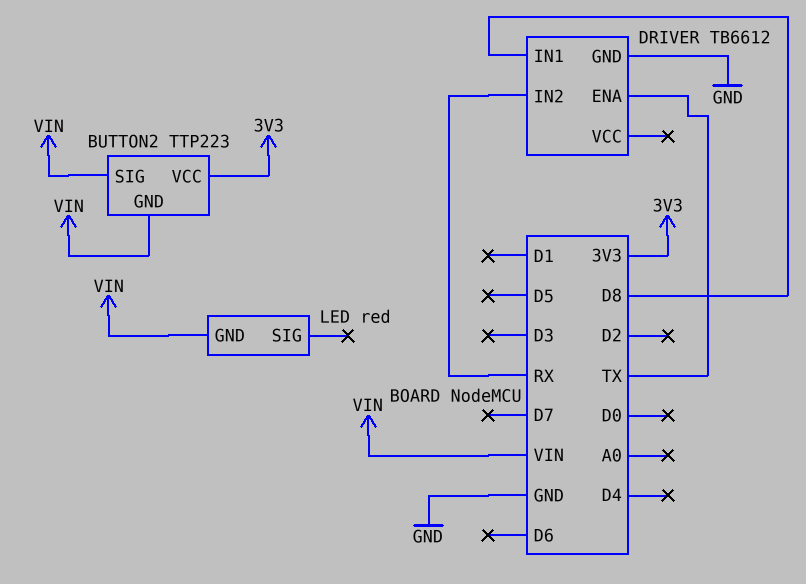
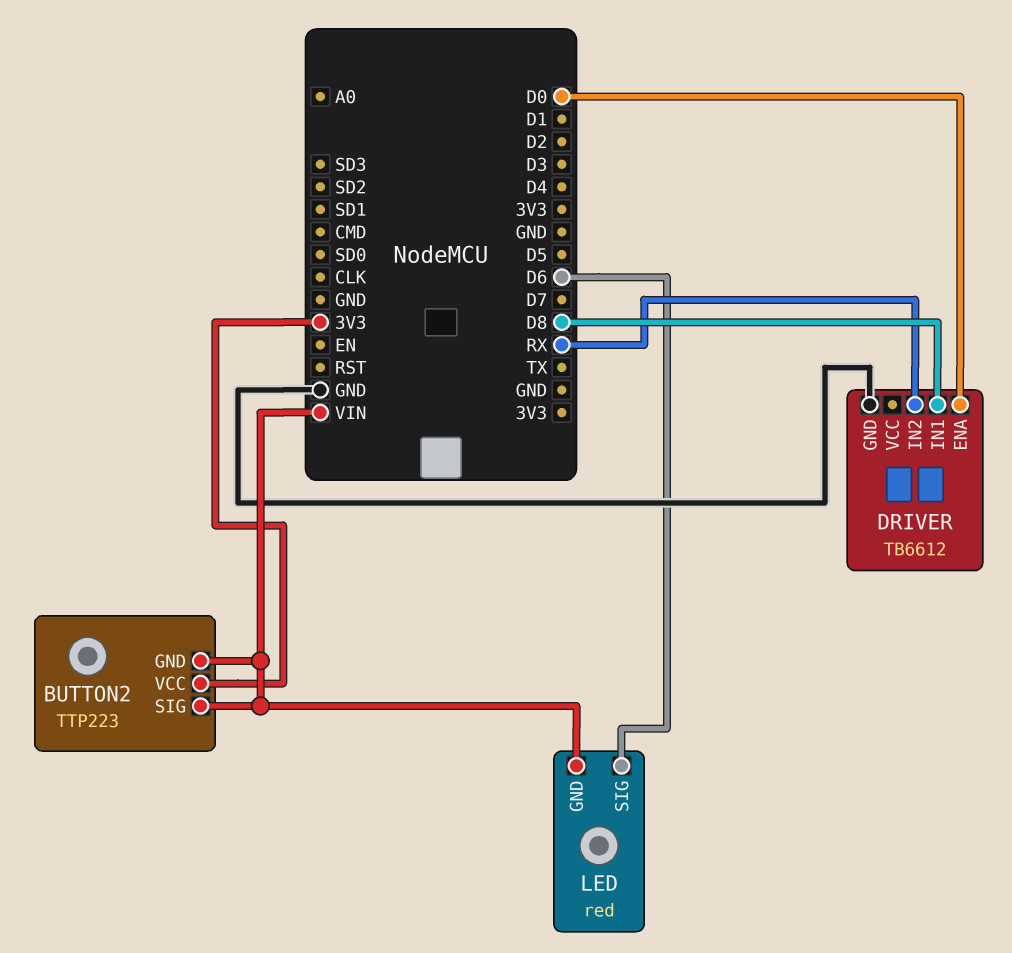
DRIVER pin ENA: TX -> D0
LED pin SIG: none -> D6

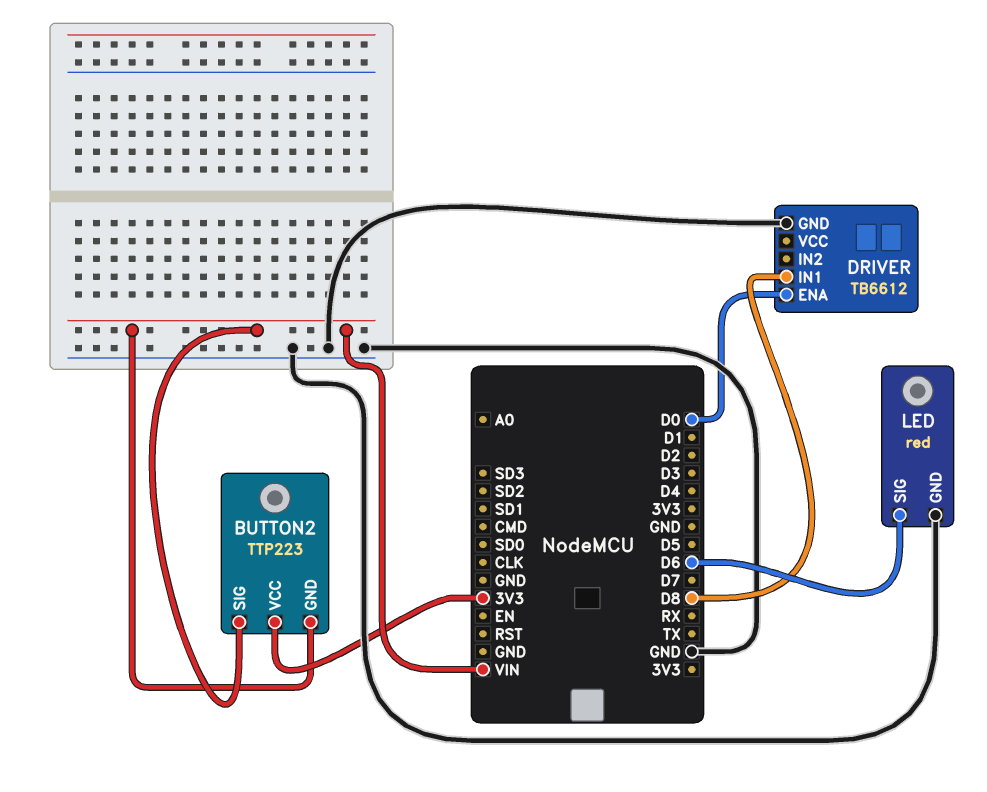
DRIVER pin IN2: RX -> none
LED pin GND: VIN -> GND

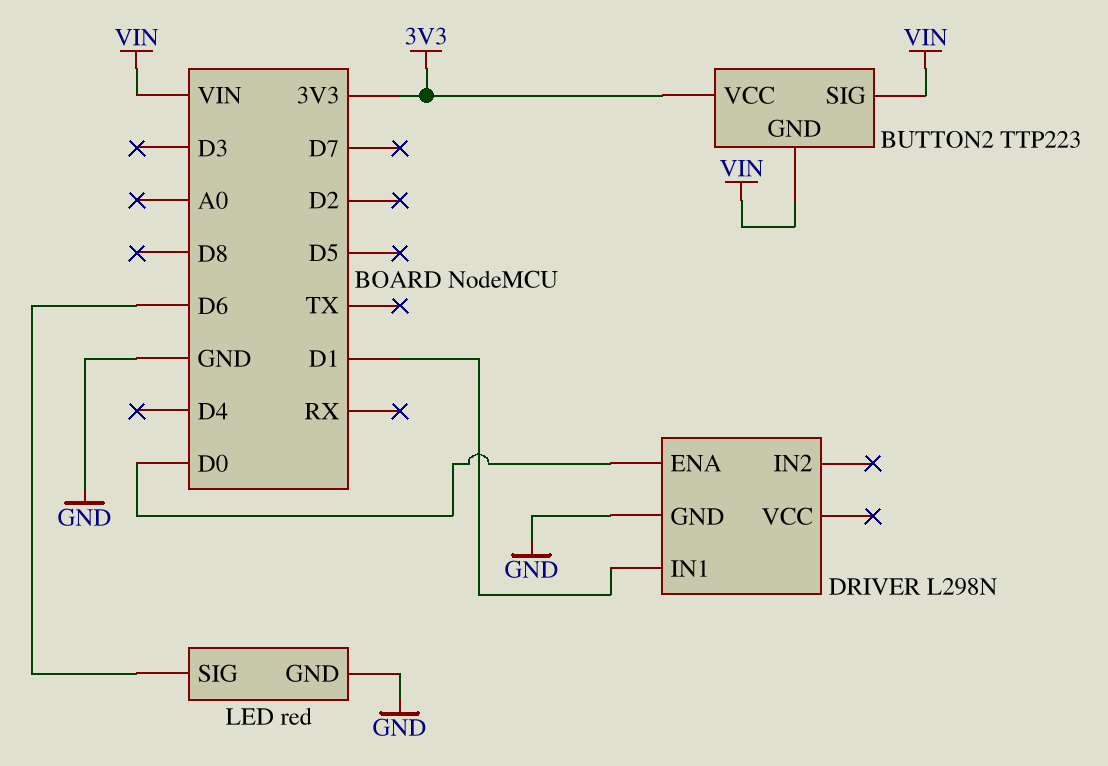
DRIVER: TB6612 -> L298N
DRIVER pin IN1: D8 -> D1

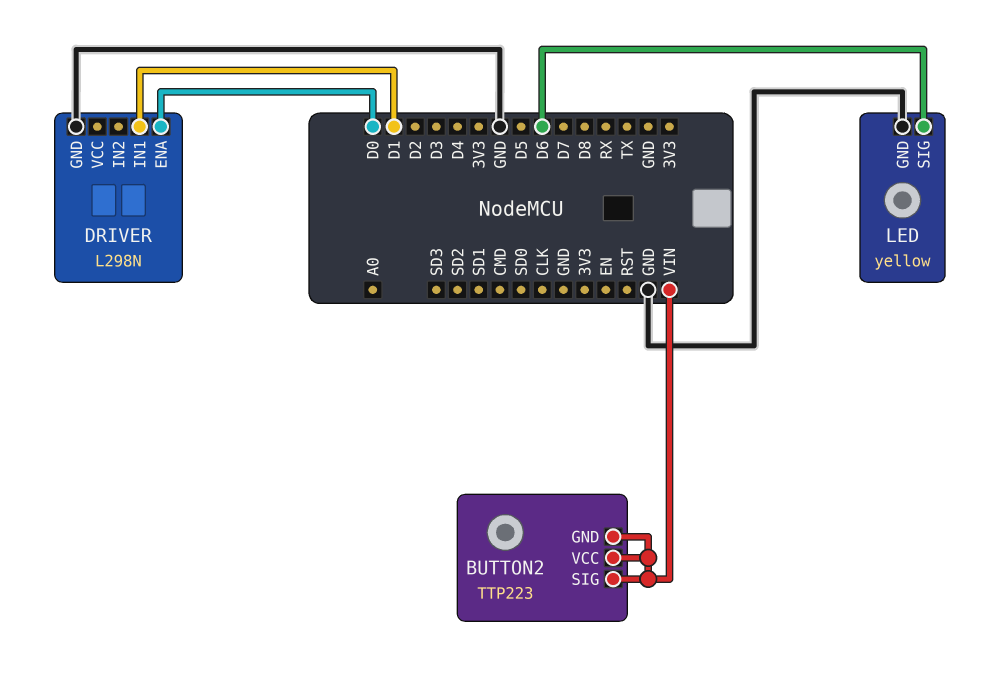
BUTTON2 pin VCC: 3V3 -> VIN
LED: red -> yellow

